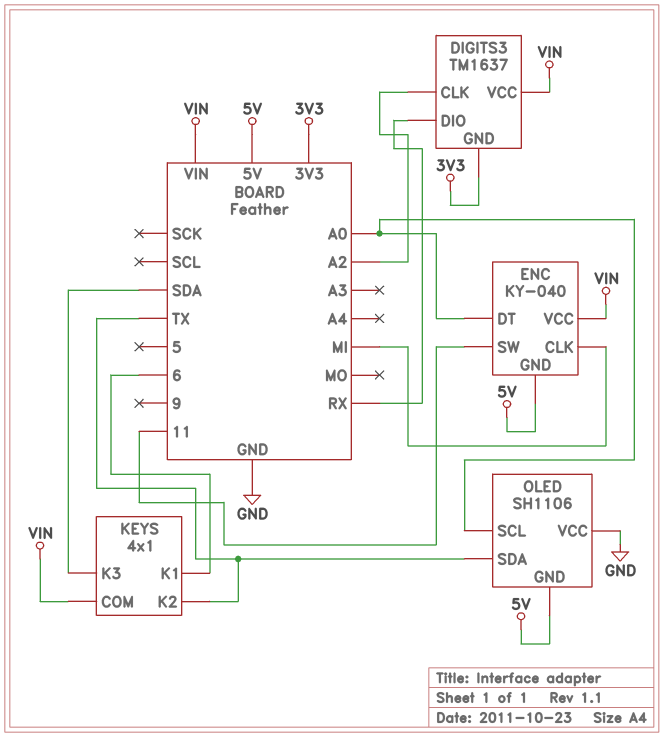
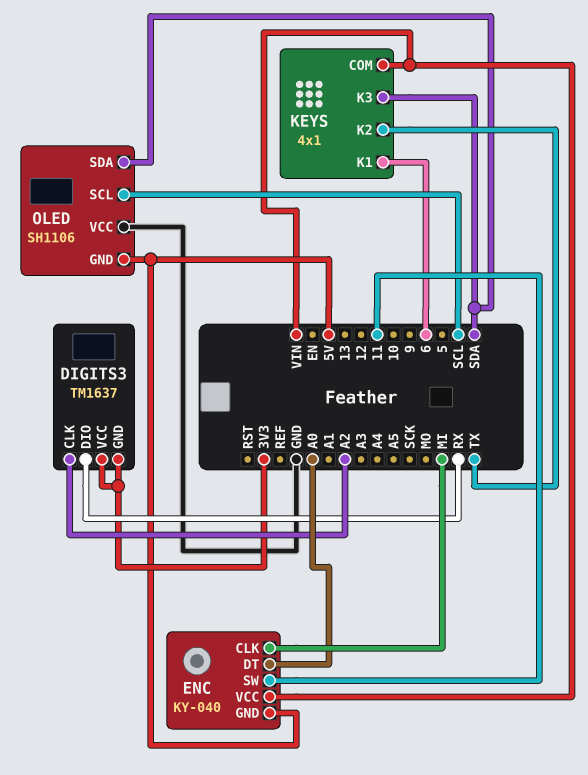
DIGITS3 pin VCC: VIN -> 3V3
OLED pin SCL: A0 -> SCL
OLED pin SDA: TX -> SDA

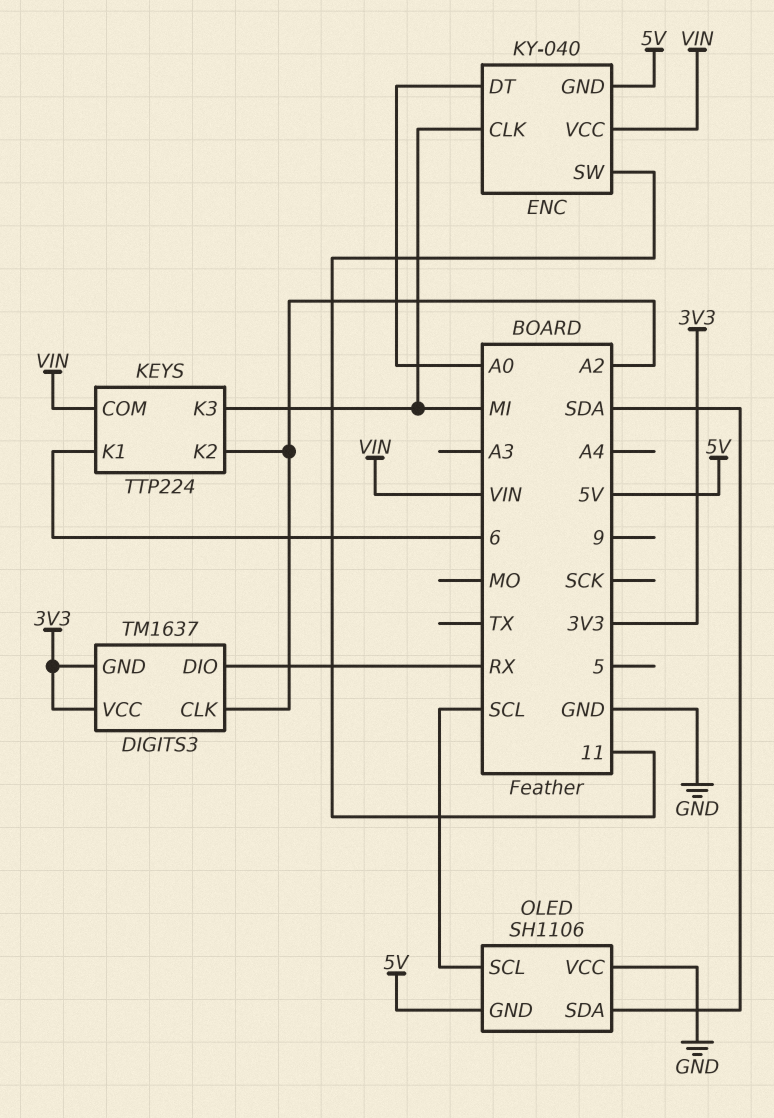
KEYS: 4x1 -> TTP224
KEYS pin K2: TX -> A2
KEYS pin K3: SDA -> MI

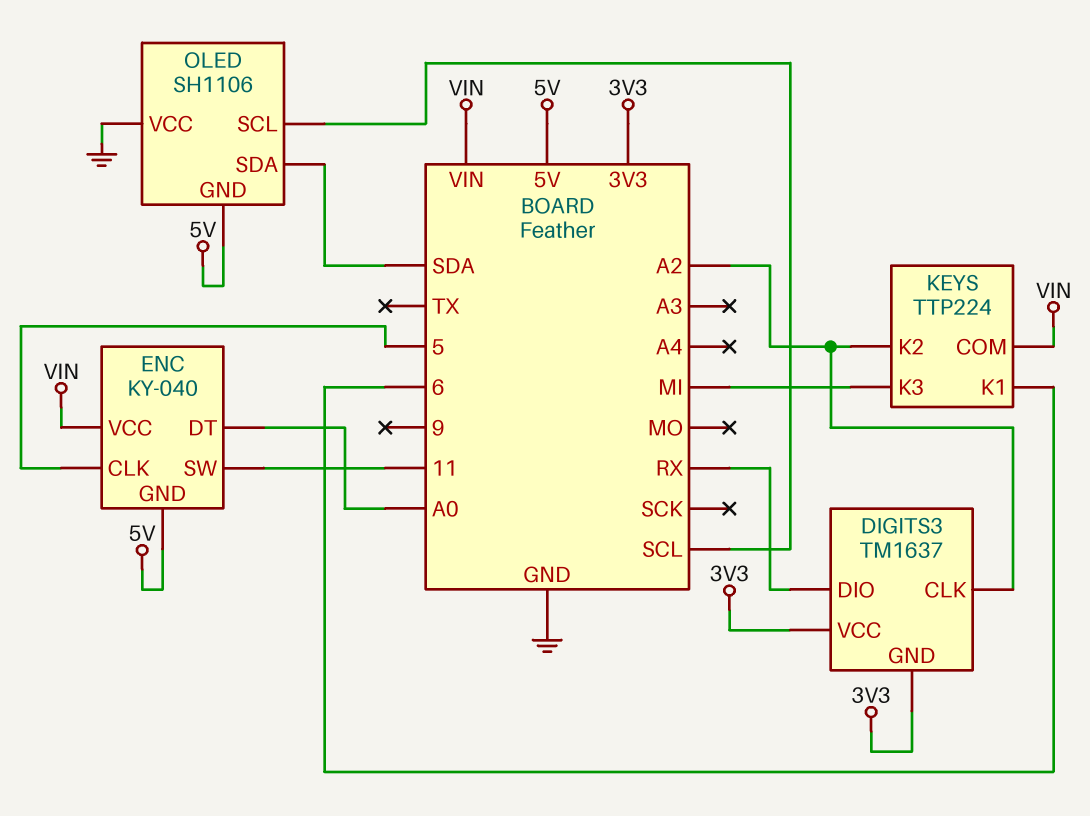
ENC pin CLK: MI -> 5

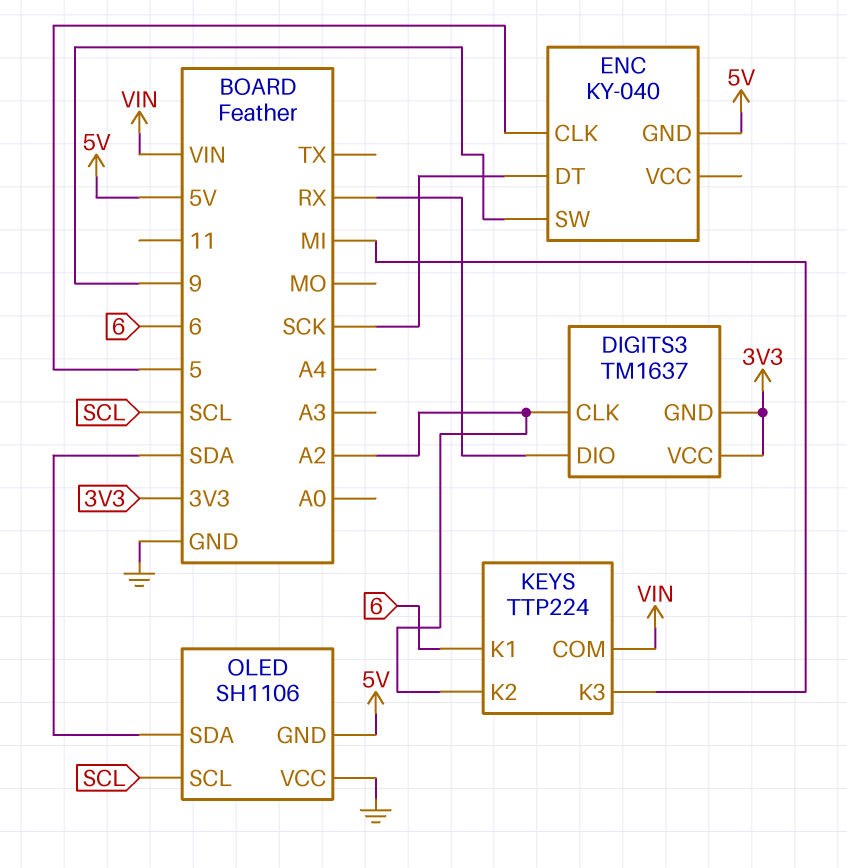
ENC pin DT: A0 -> SCK
ENC pin SW: 11 -> 9
ENC pin VCC: VIN -> none

